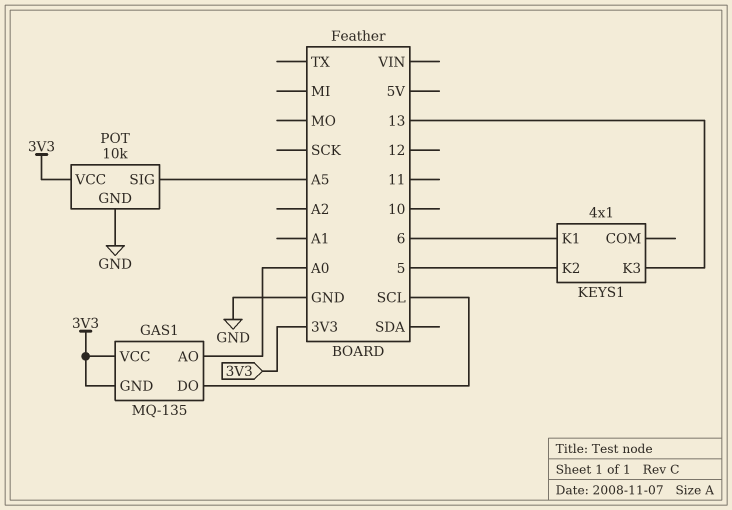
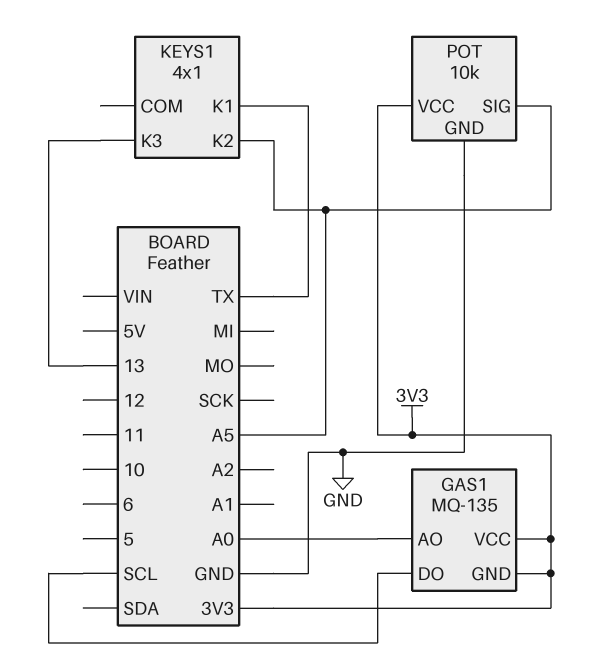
KEYS1 pin K1: 6 -> TX
KEYS1 pin K2: 5 -> A5

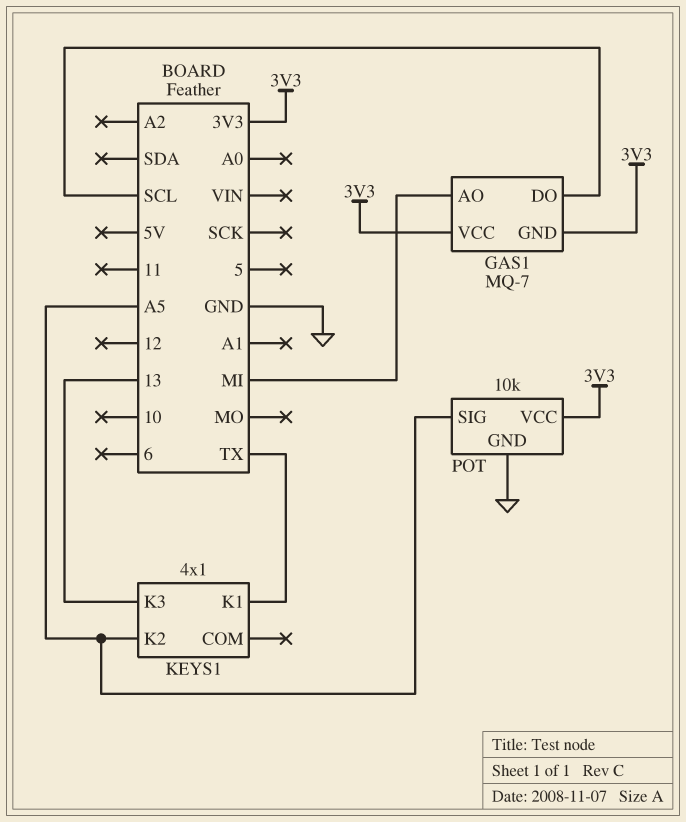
GAS1: MQ-135 -> MQ-7
GAS1 pin AO: A0 -> MI

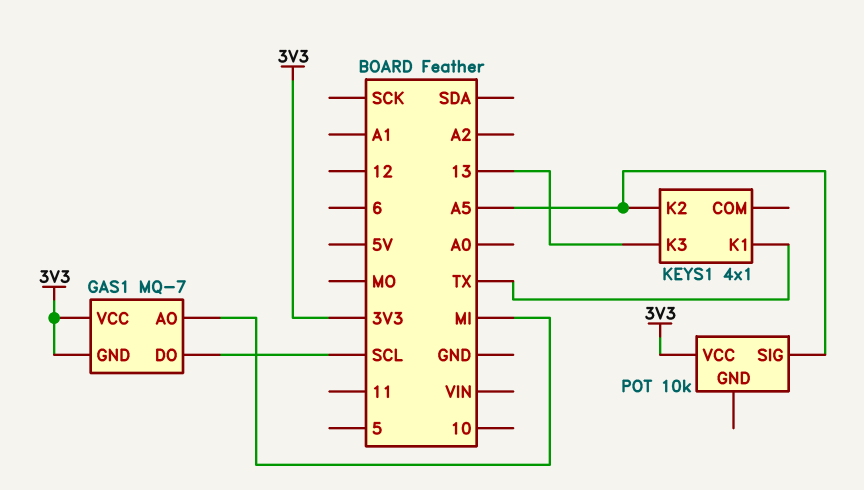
POT pin GND: GND -> none

